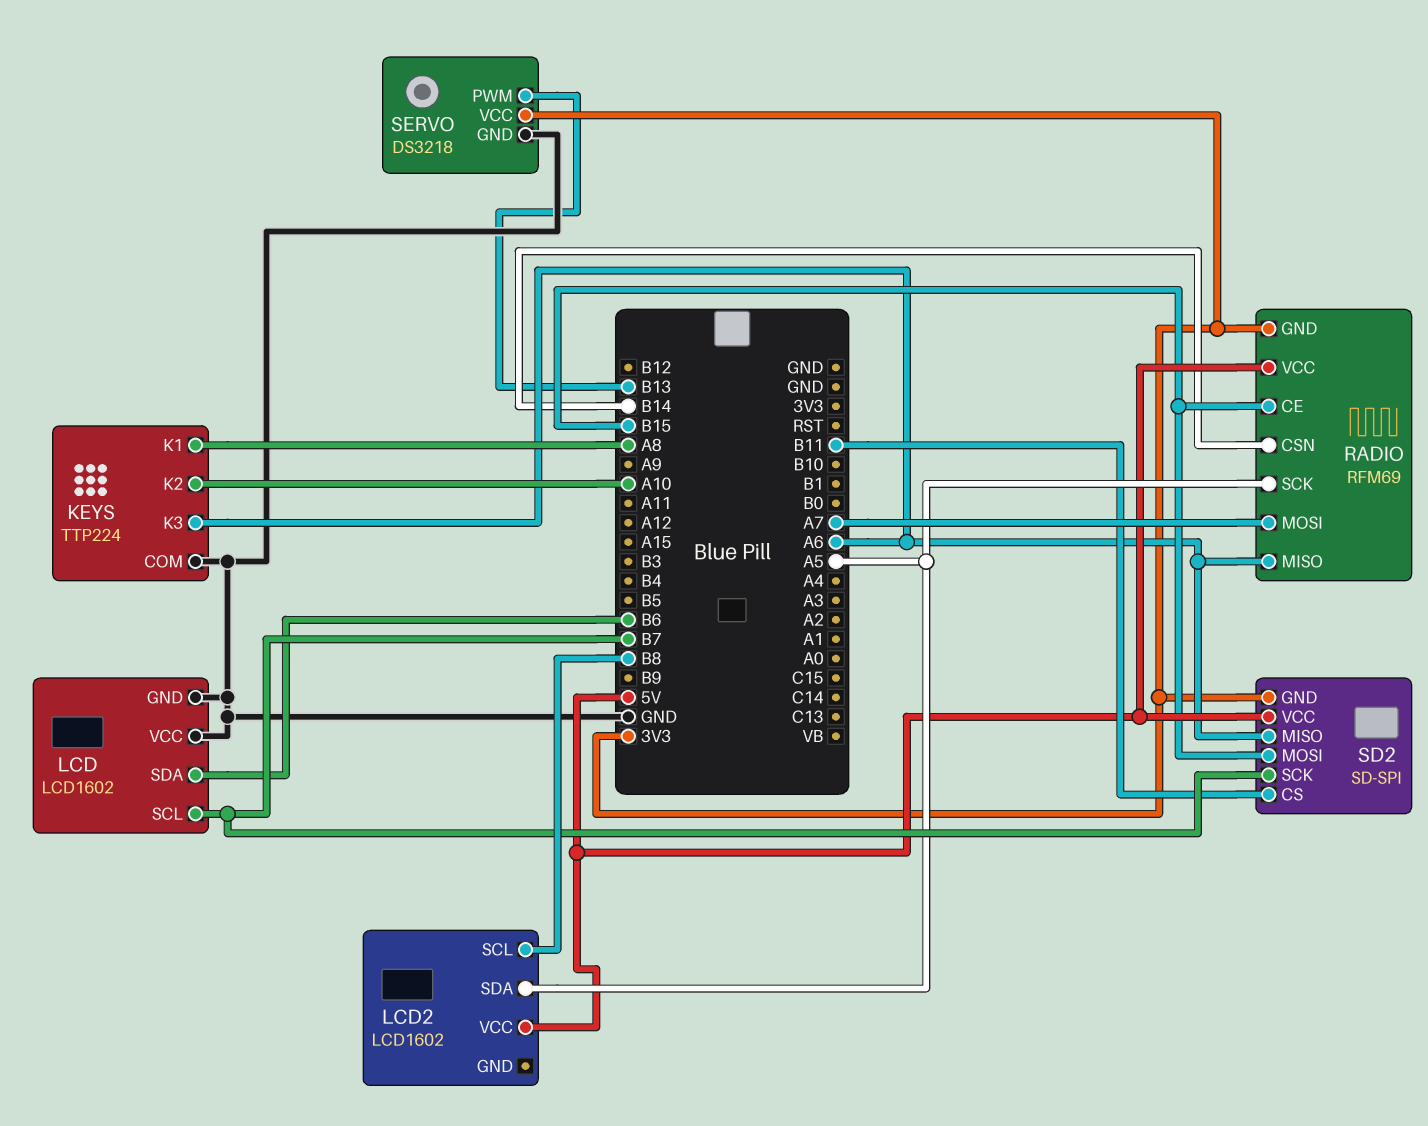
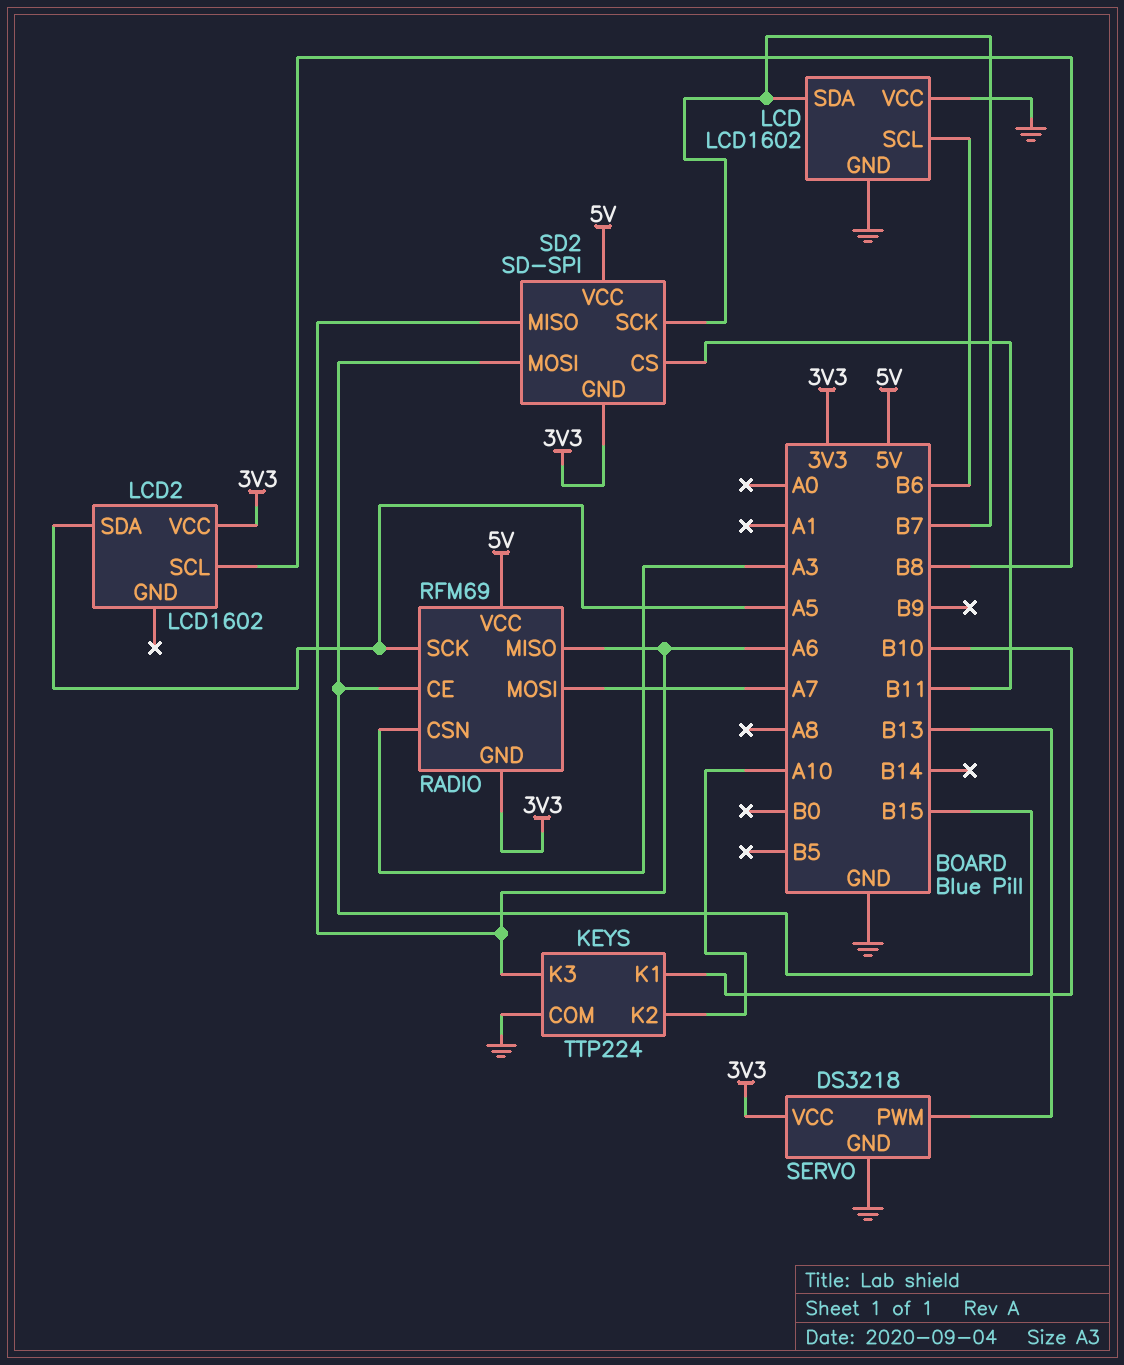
KEYS pin K1: A8 -> B10
LCD pin SCL: B7 -> B6
LCD pin SDA: B6 -> B7
LCD2 pin VCC: 5V -> 3V3
RADIO pin CSN: B14 -> A3

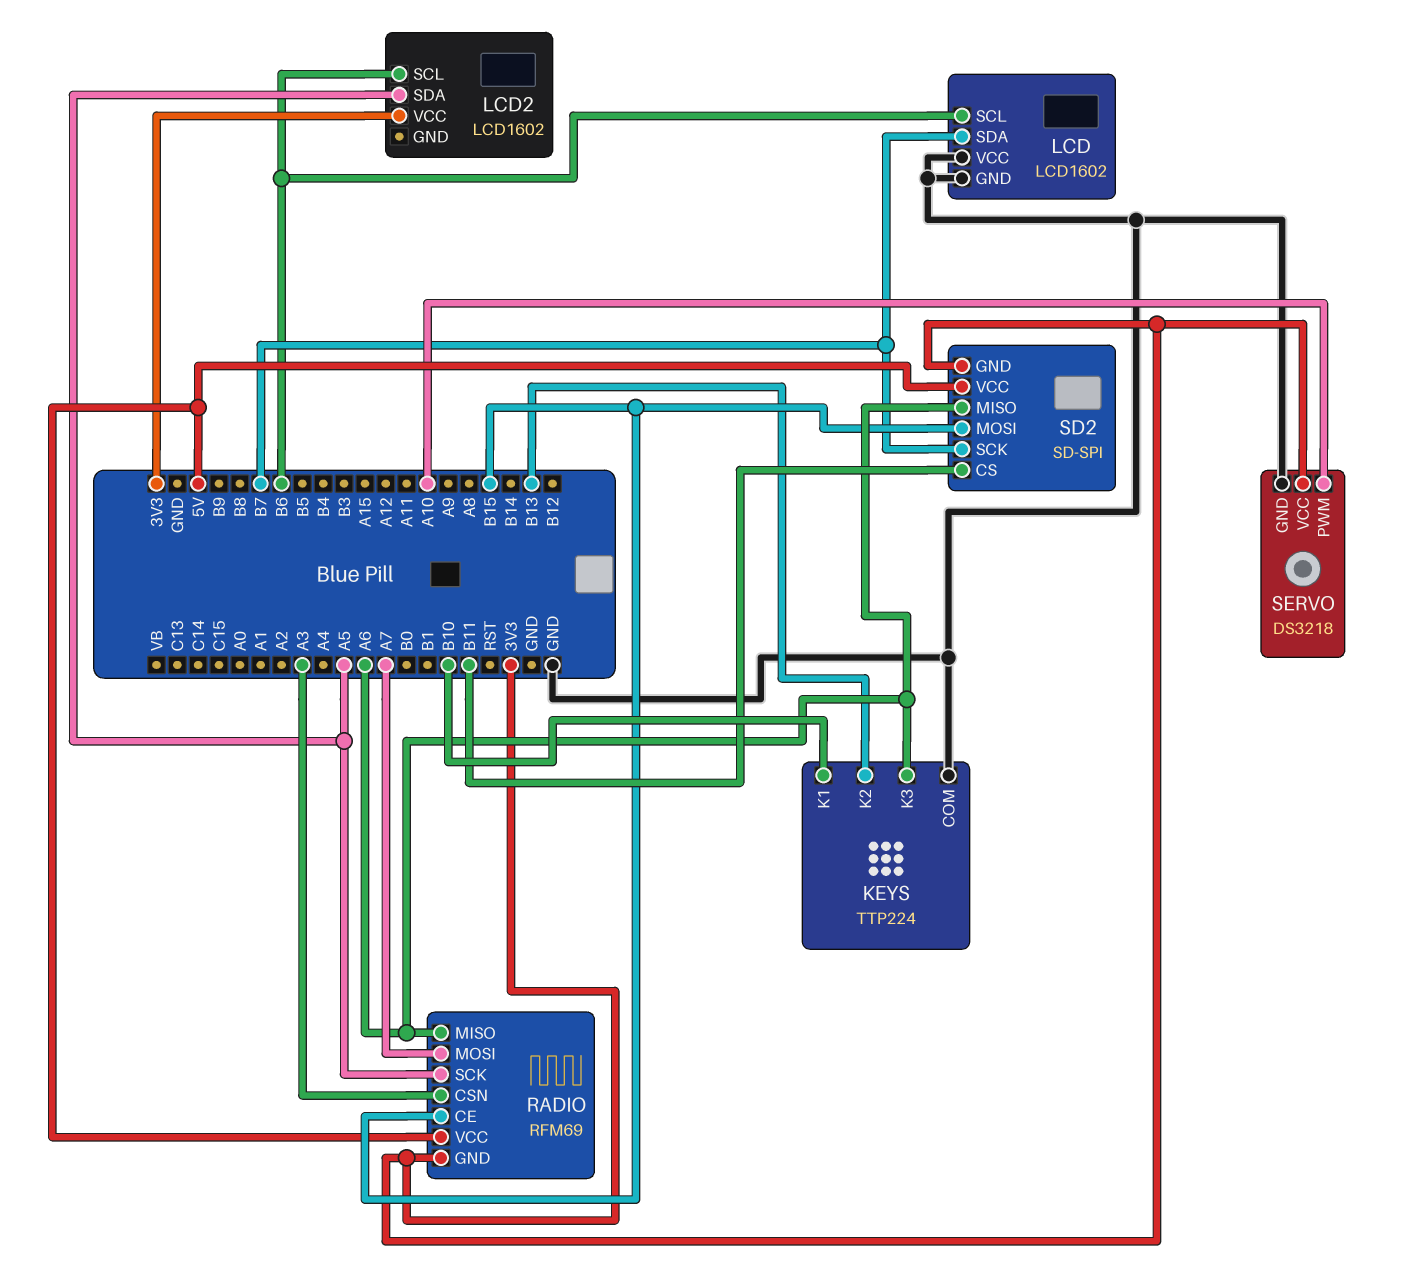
KEYS pin K2: A10 -> B13
LCD2 pin SCL: B8 -> B6
SERVO pin PWM: B13 -> A10

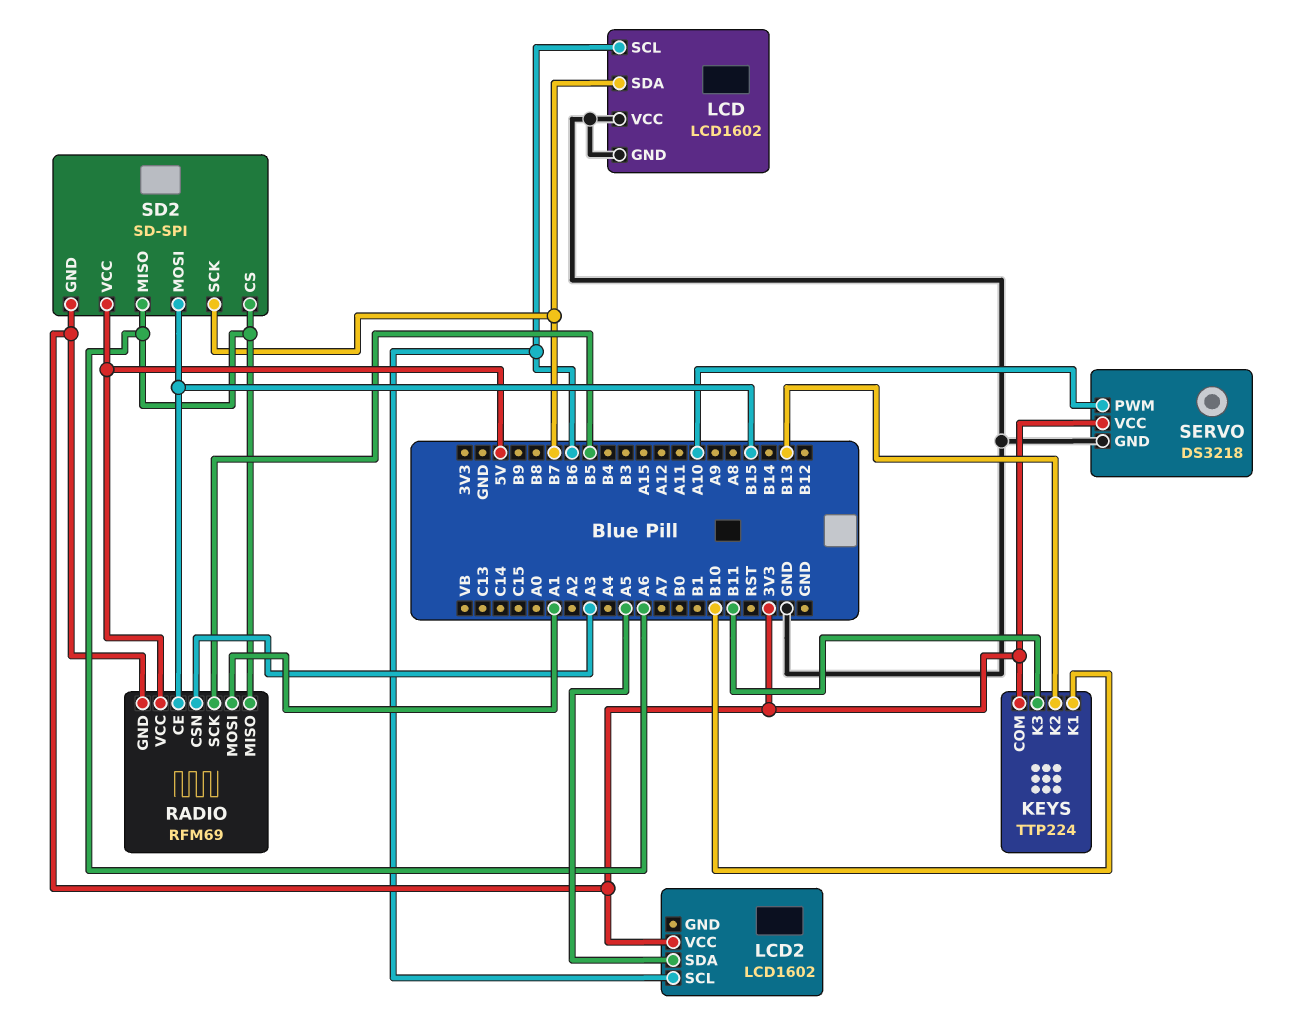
KEYS pin COM: GND -> 3V3
KEYS pin K3: A6 -> B11
RADIO pin MOSI: A7 -> A1
RADIO pin SCK: A5 -> B5
SD2 pin CS: B11 -> A6

